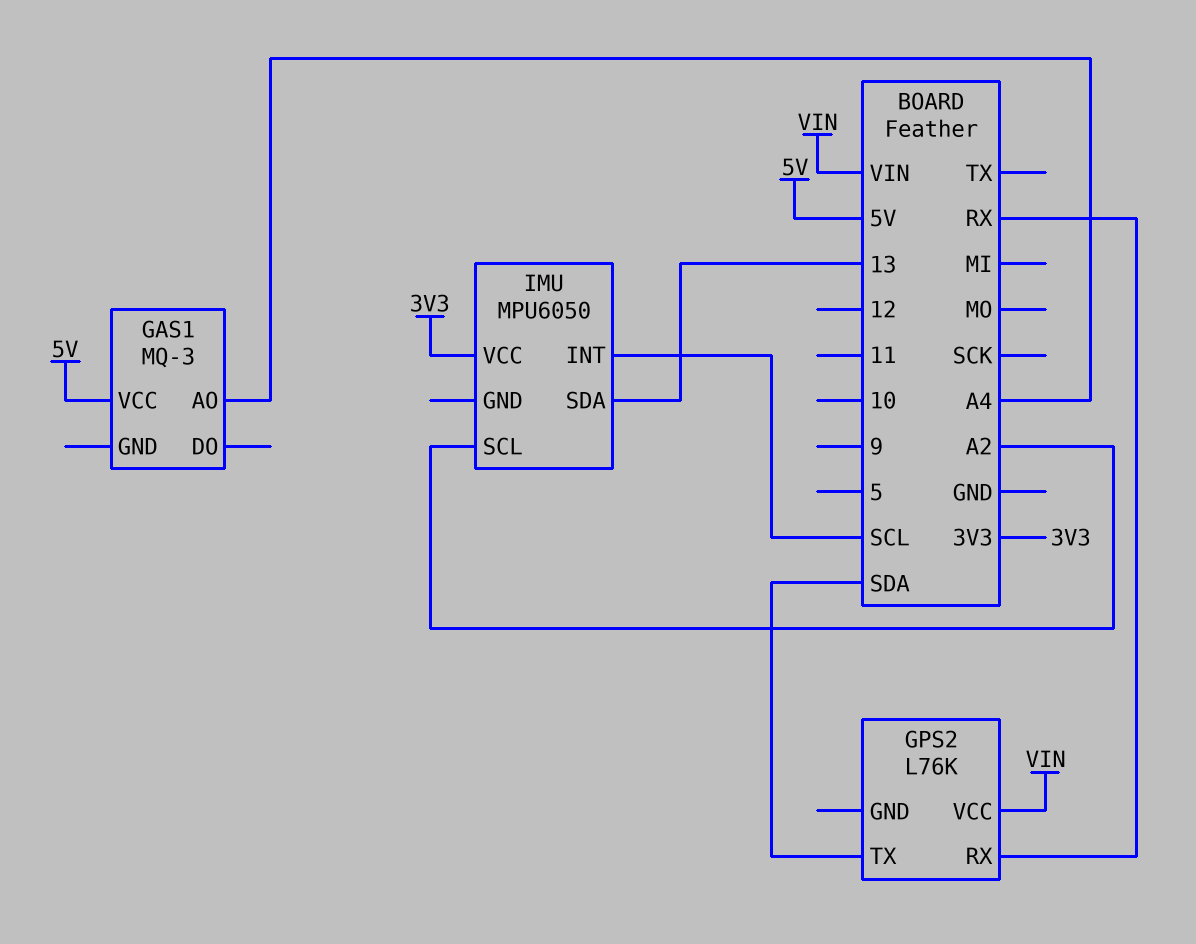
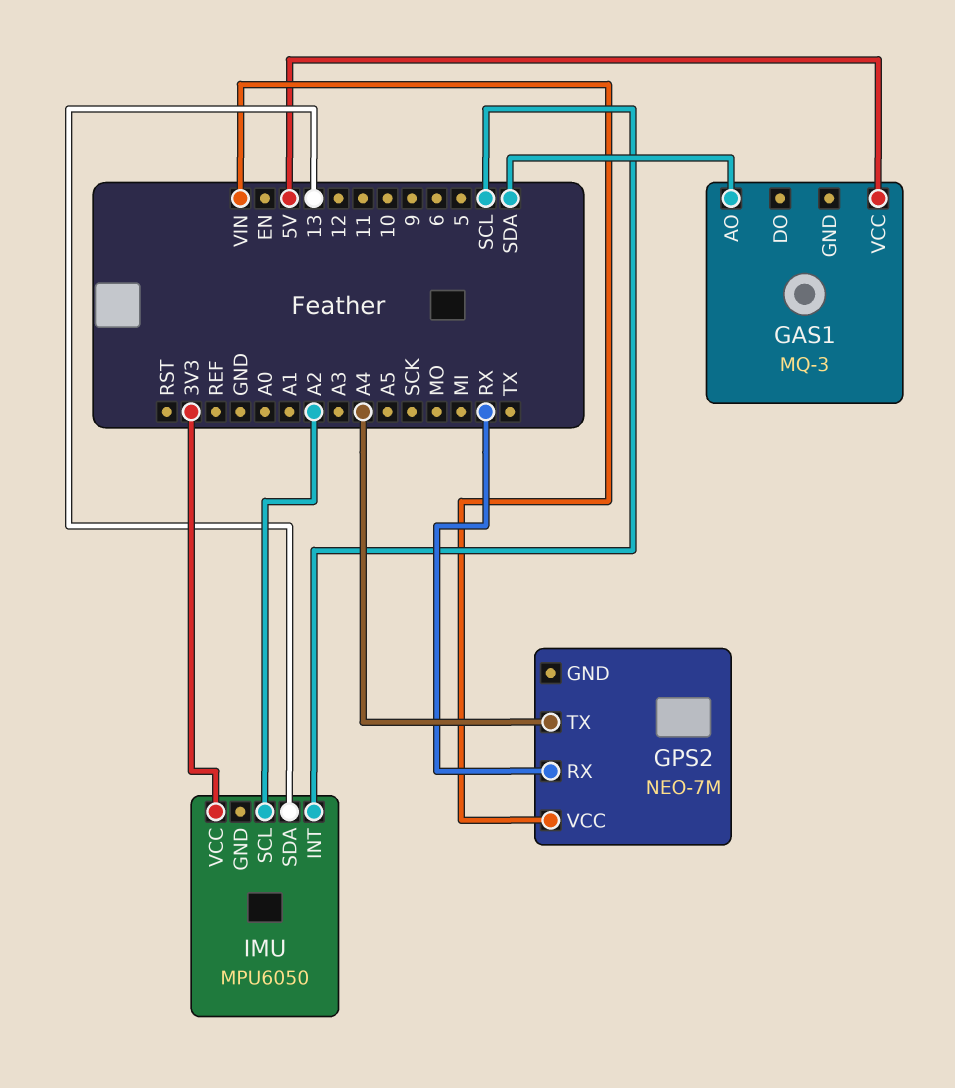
GAS1 pin AO: A4 -> SDA
GPS2: L76K -> NEO-7M
GPS2 pin TX: SDA -> A4

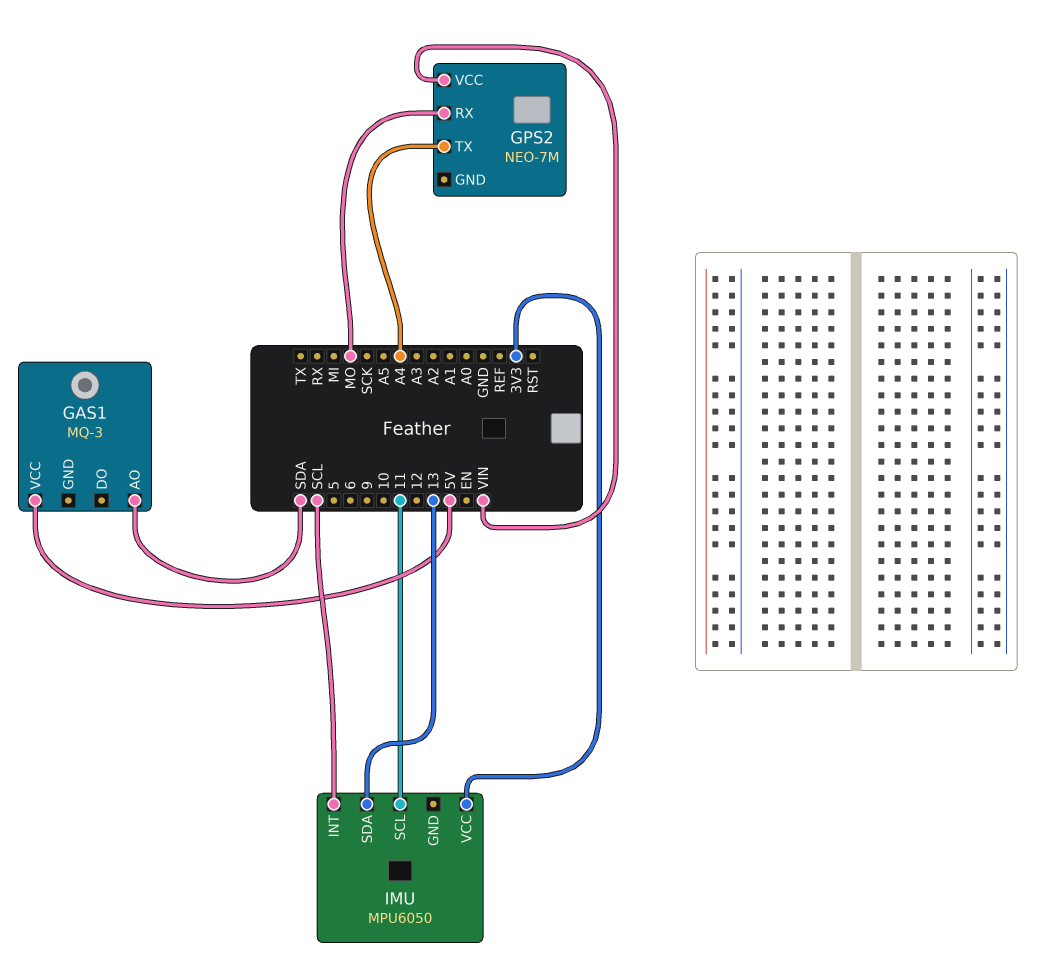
GPS2 pin RX: RX -> MO
IMU pin SCL: A2 -> 11

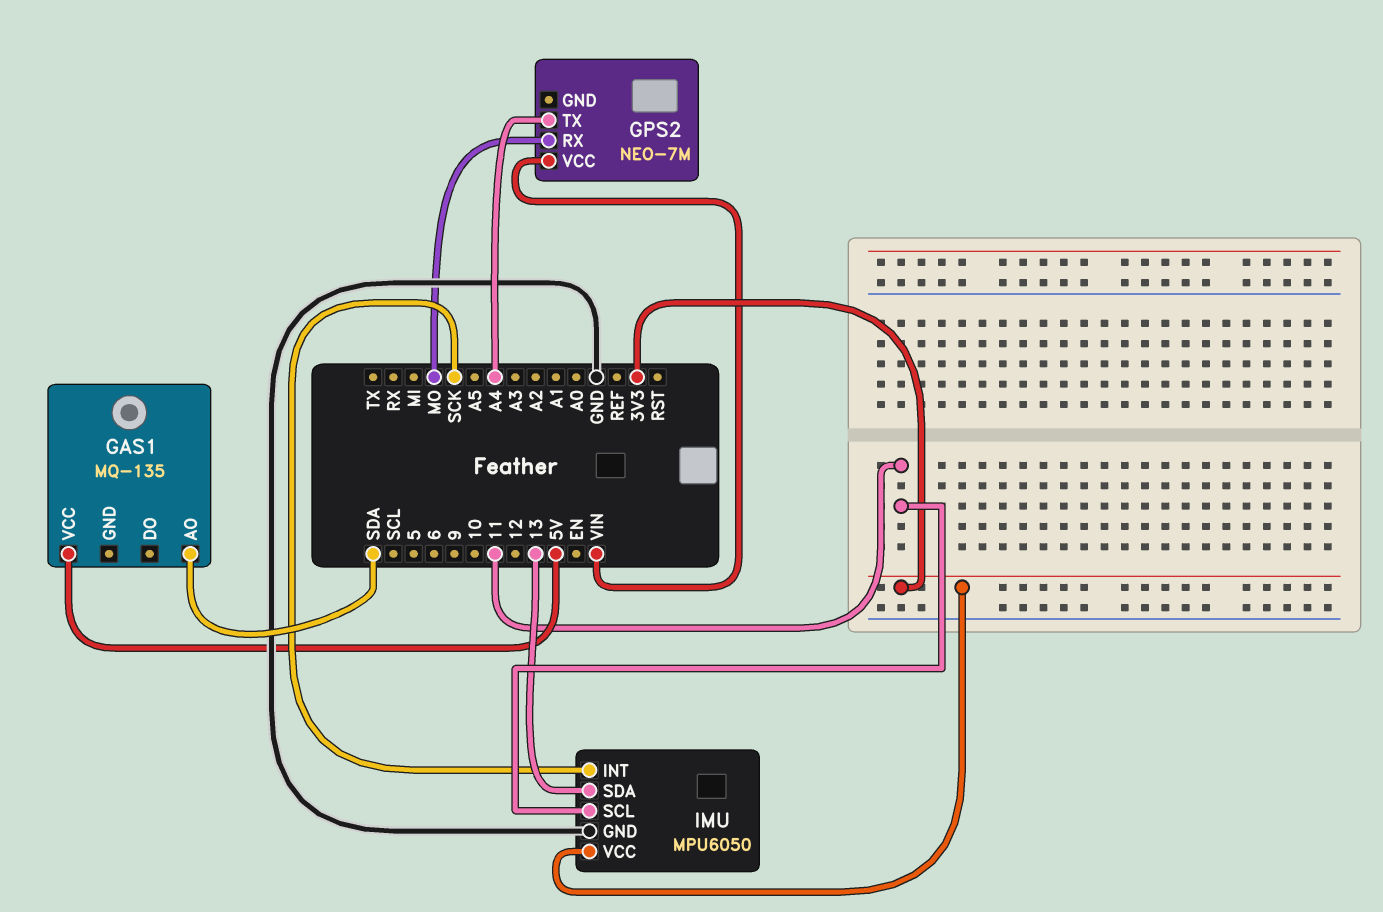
GAS1: MQ-3 -> MQ-135
IMU pin GND: none -> GND
IMU pin INT: SCL -> SCK

